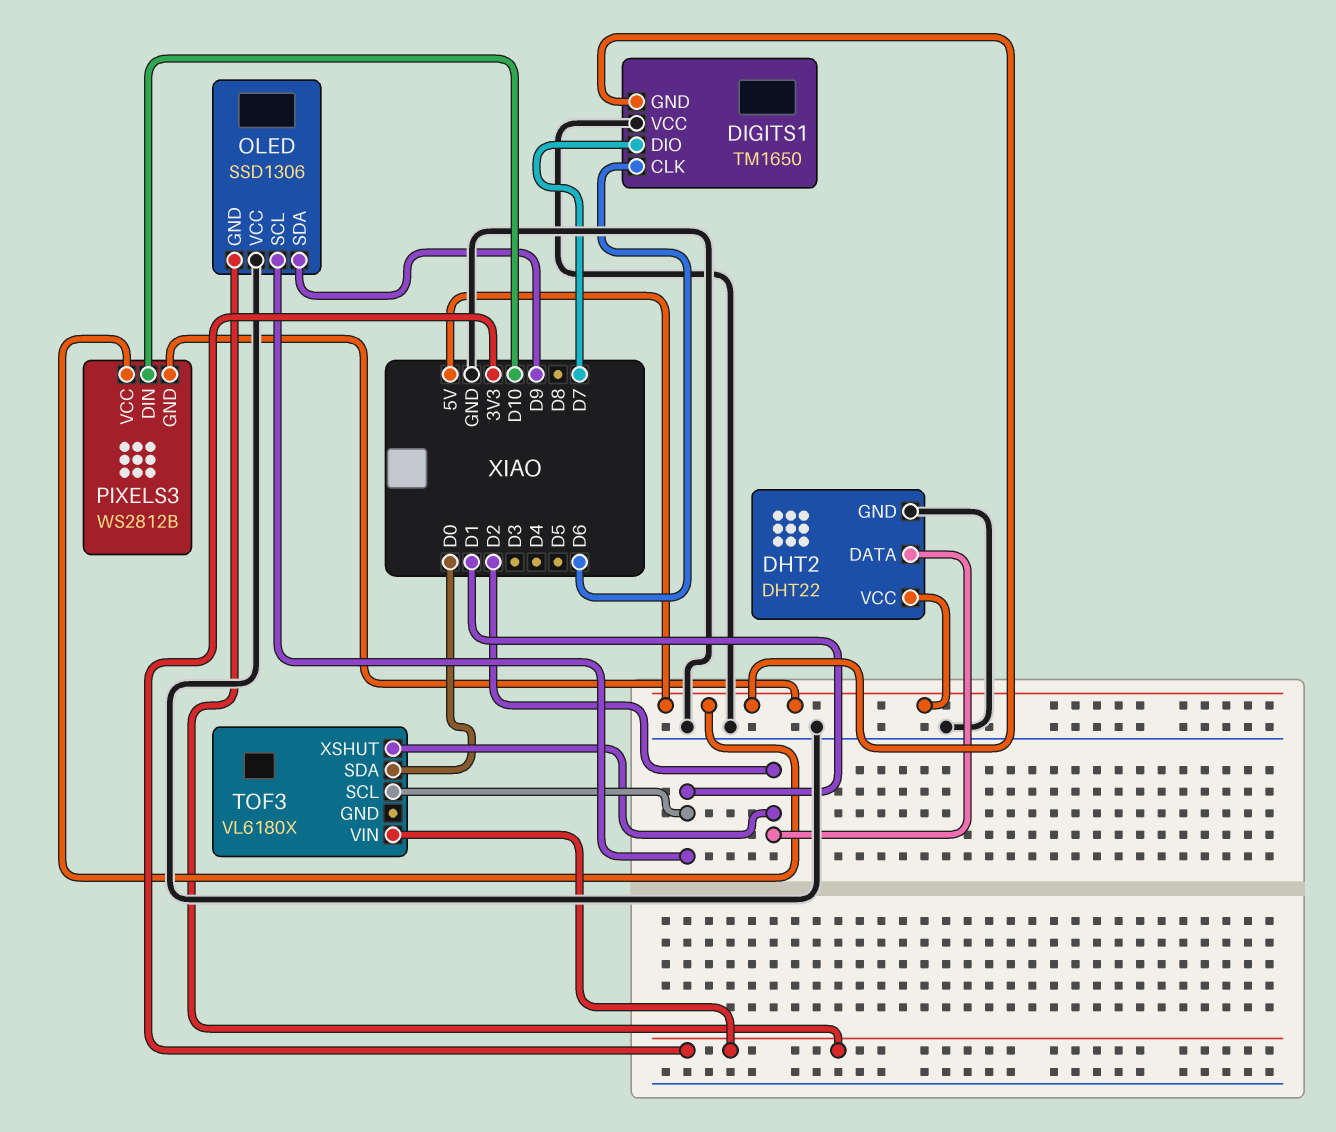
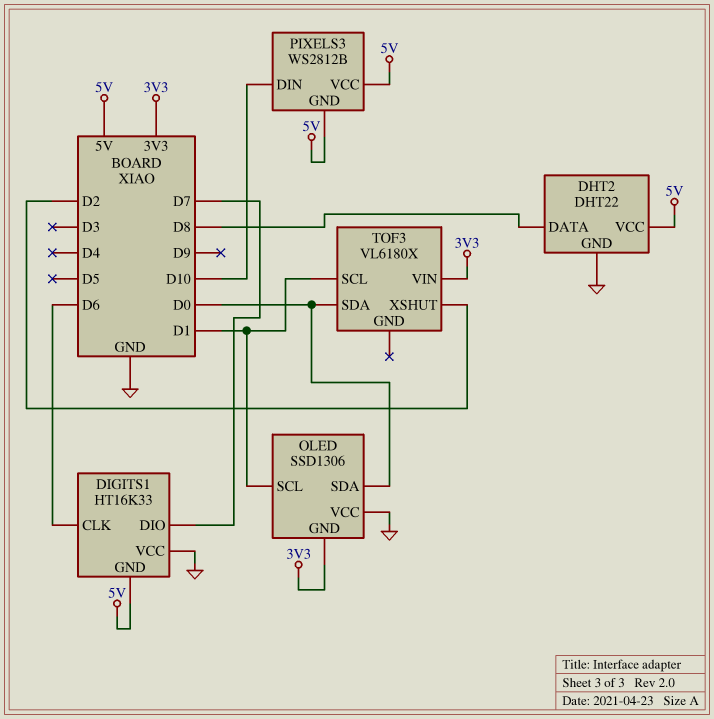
DHT2 pin DATA: D2 -> D8
DIGITS1: TM1650 -> HT16K33
OLED pin SDA: D9 -> D0

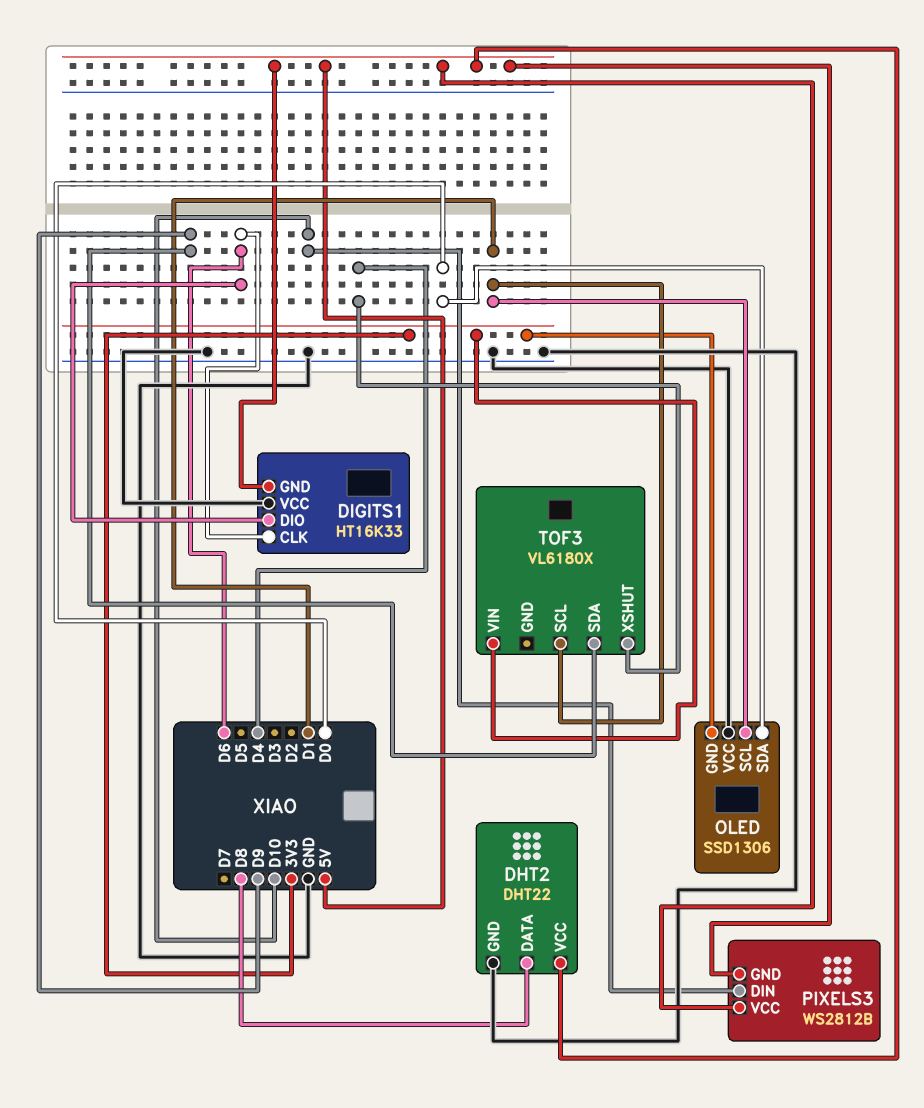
DIGITS1 pin DIO: D7 -> D6
TOF3 pin SDA: D0 -> D9
TOF3 pin XSHUT: D2 -> D4

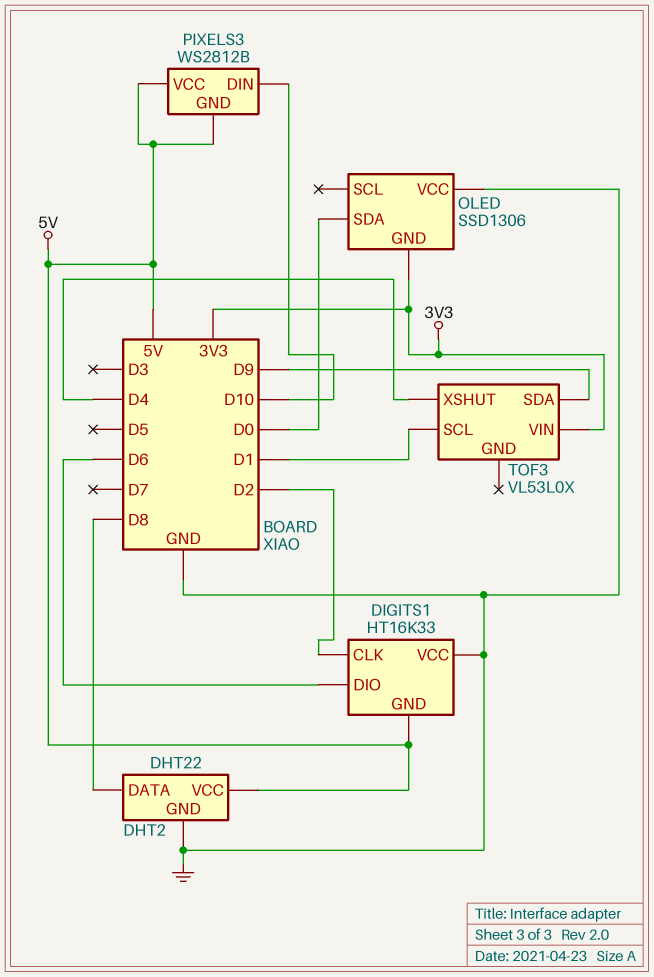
DIGITS1 pin CLK: D6 -> D2
OLED pin SCL: D1 -> none
TOF3: VL6180X -> VL53L0X

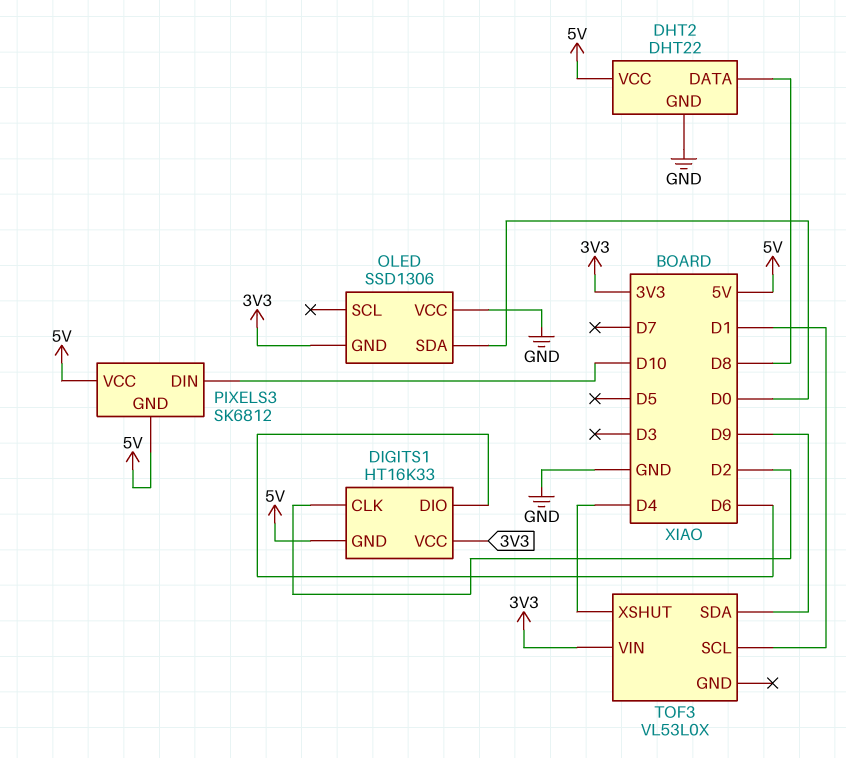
DIGITS1 pin VCC: GND -> 3V3
PIXELS3: WS2812B -> SK6812

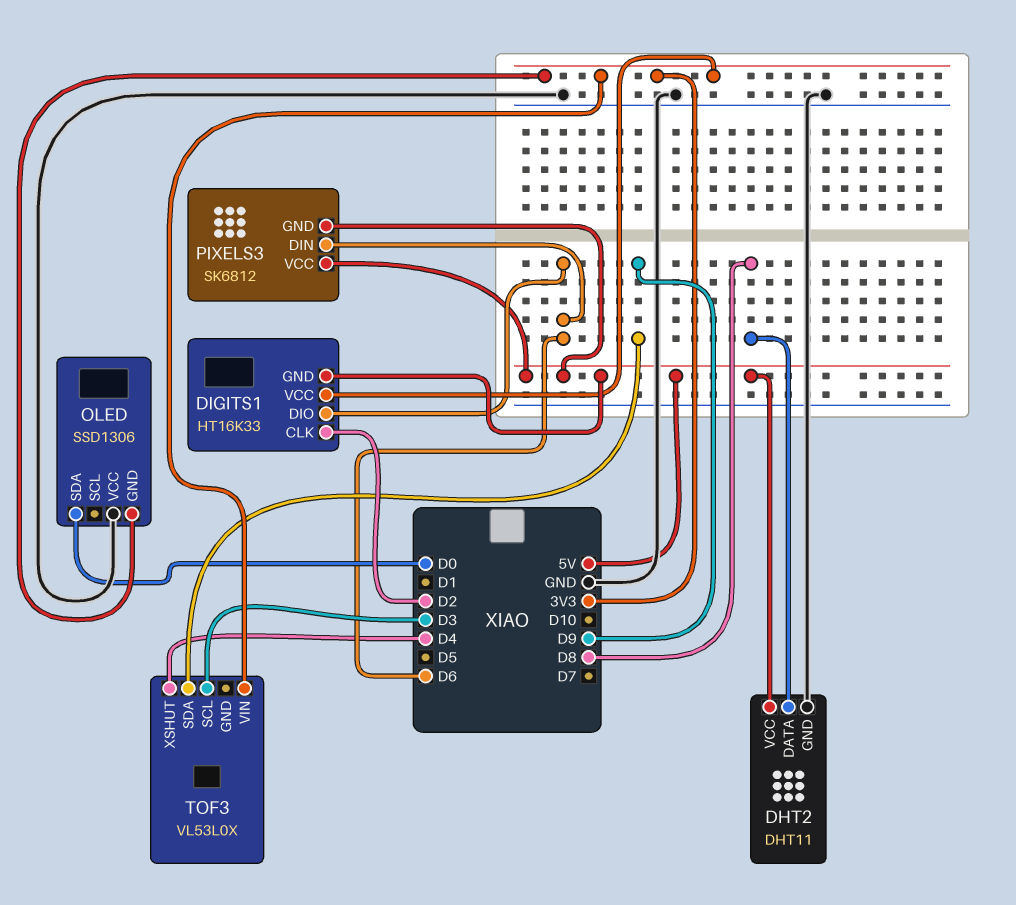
DHT2: DHT22 -> DHT11
PIXELS3 pin DIN: D10 -> D6
TOF3 pin SCL: D1 -> D3

